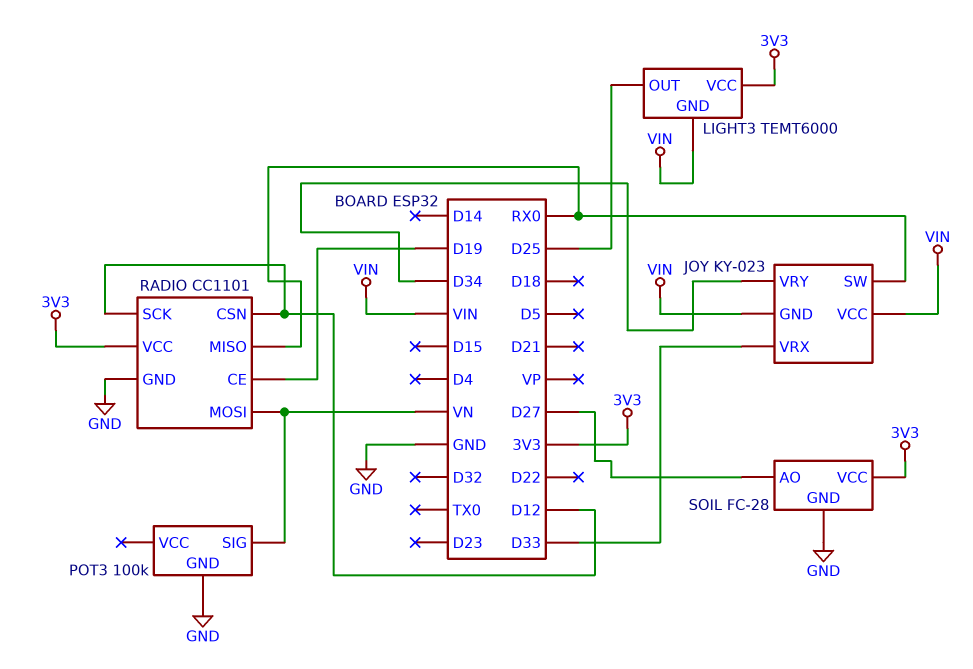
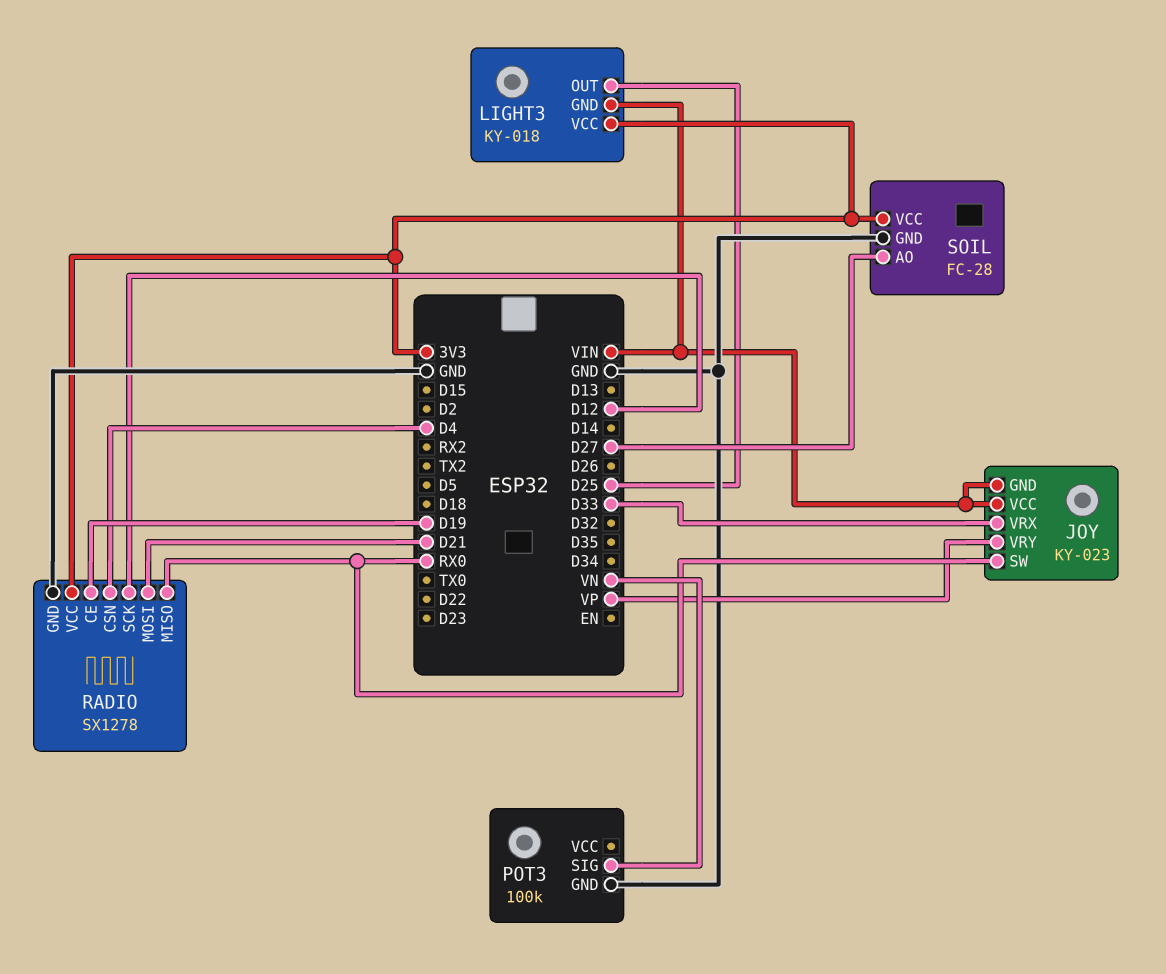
JOY pin VRY: D34 -> VP
LIGHT3: TEMT6000 -> KY-018
RADIO: CC1101 -> SX1278
RADIO pin CSN: D12 -> D4
RADIO pin MOSI: VN -> D21

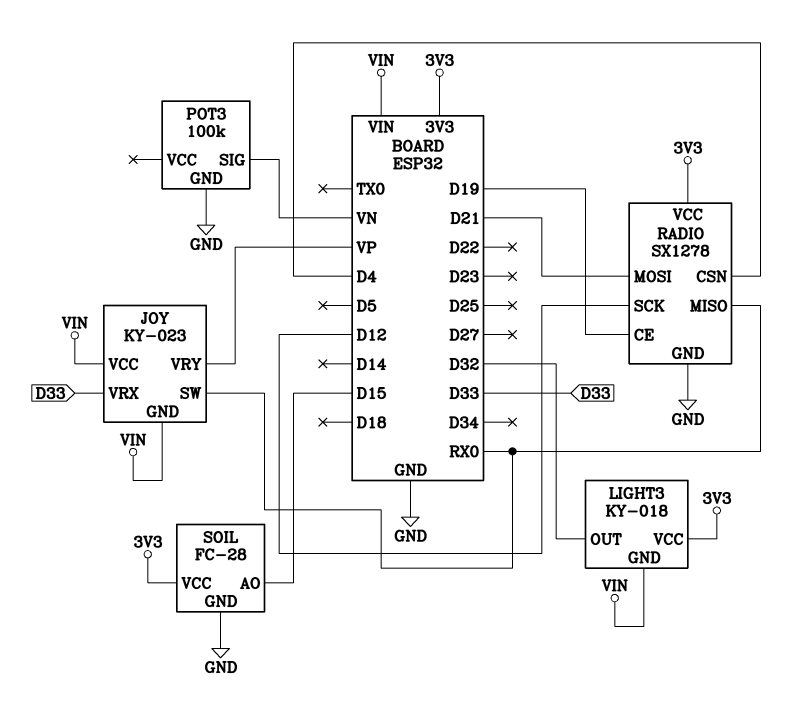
LIGHT3 pin OUT: D25 -> D32
SOIL pin AO: D27 -> D15

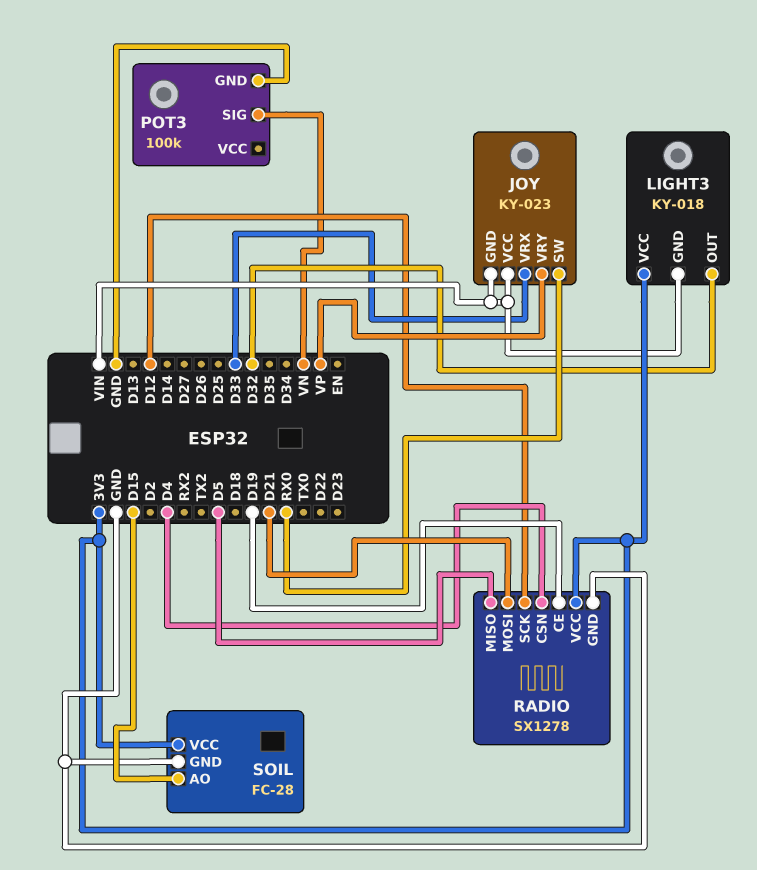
RADIO pin MISO: RX0 -> D5

